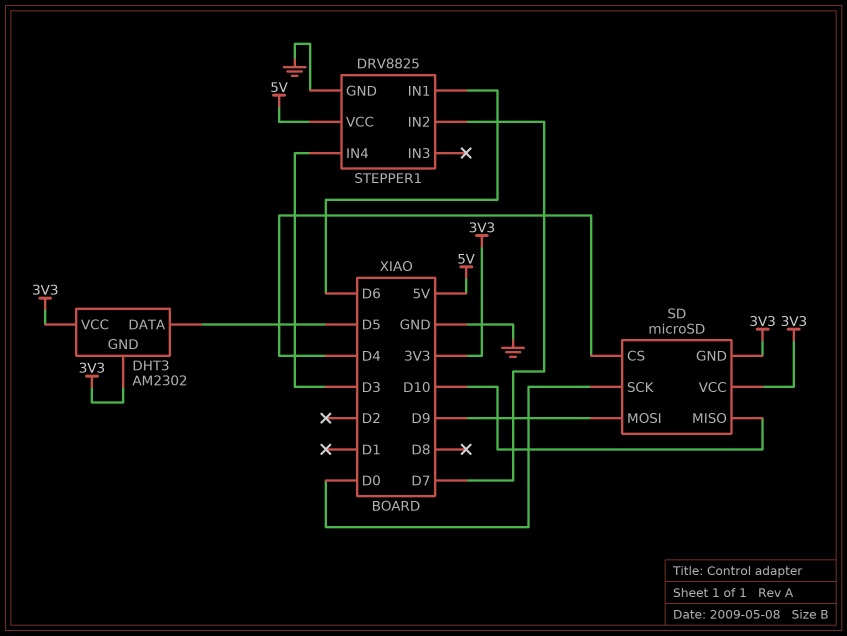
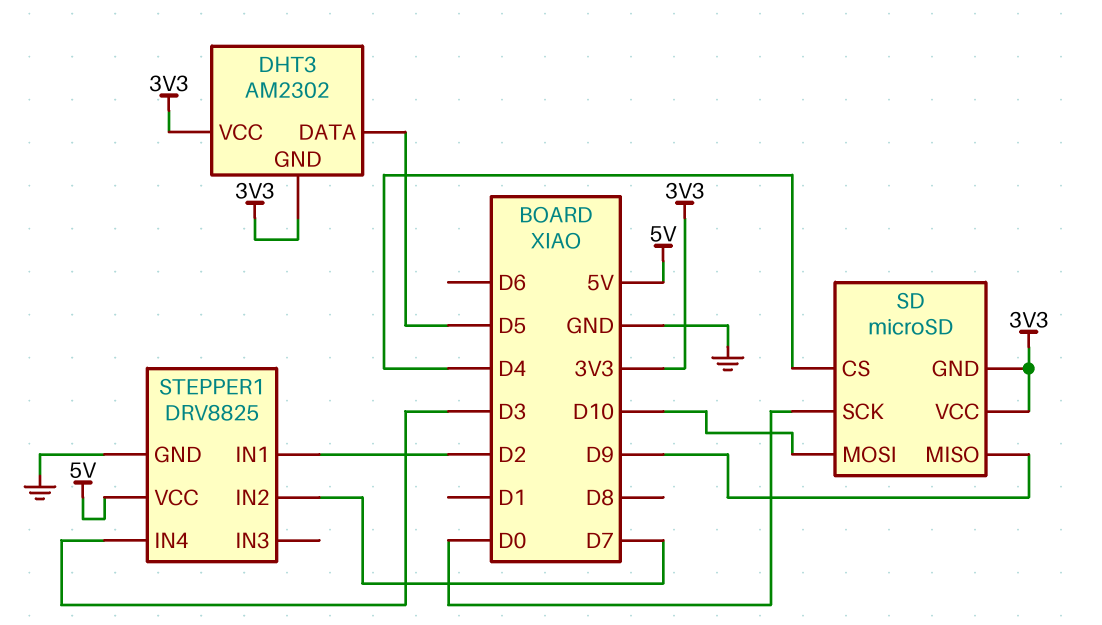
SD pin MISO: D10 -> D9
SD pin MOSI: D9 -> D10
STEPPER1 pin IN1: D6 -> D2

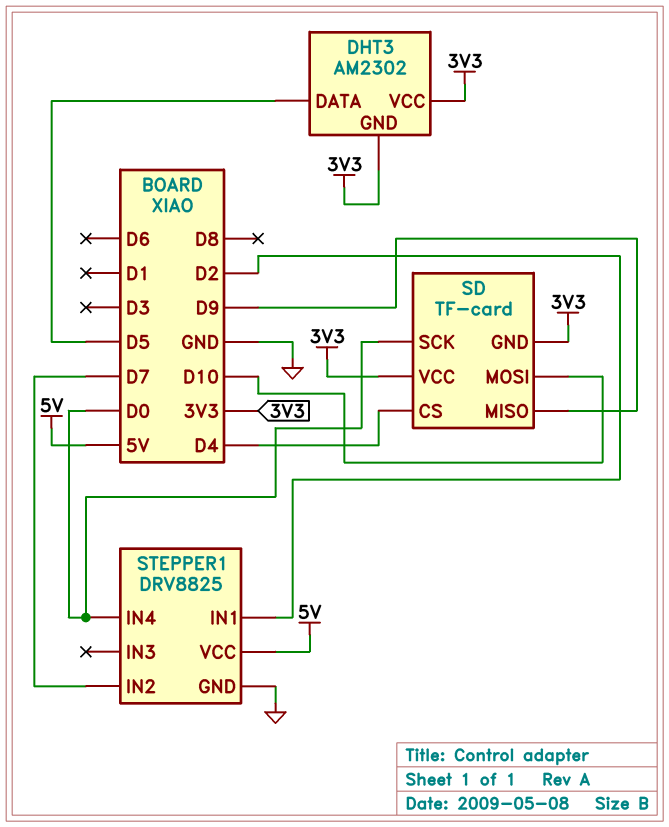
SD: microSD -> TF-card
STEPPER1 pin IN4: D3 -> D0

